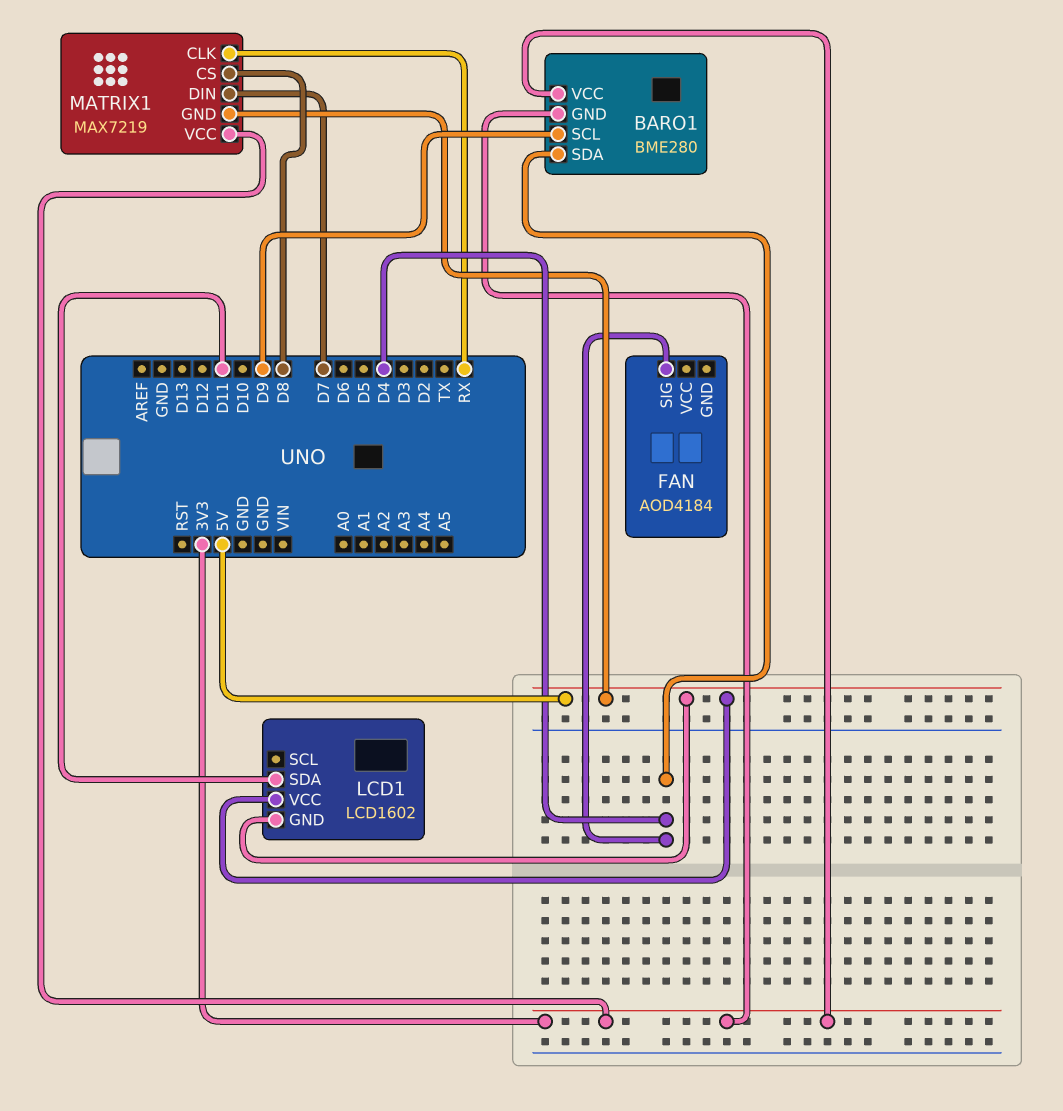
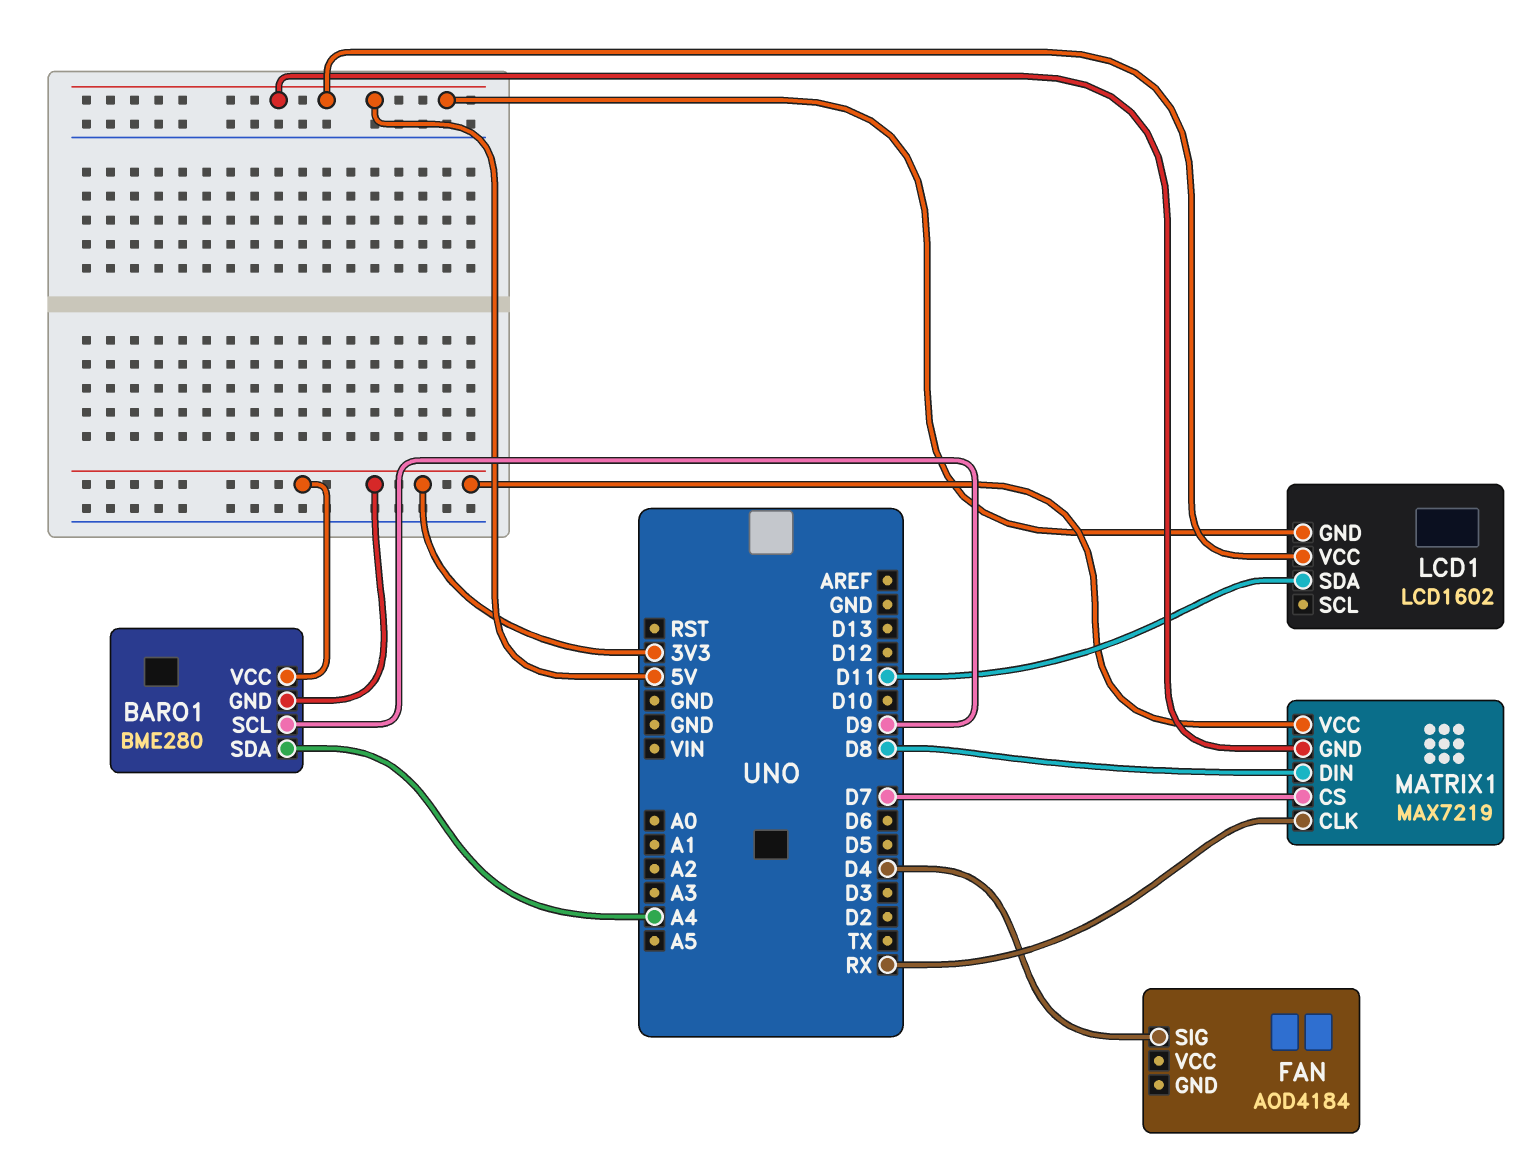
BARO1 pin SDA: D4 -> A4
MATRIX1 pin CS: D8 -> D7
MATRIX1 pin DIN: D7 -> D8

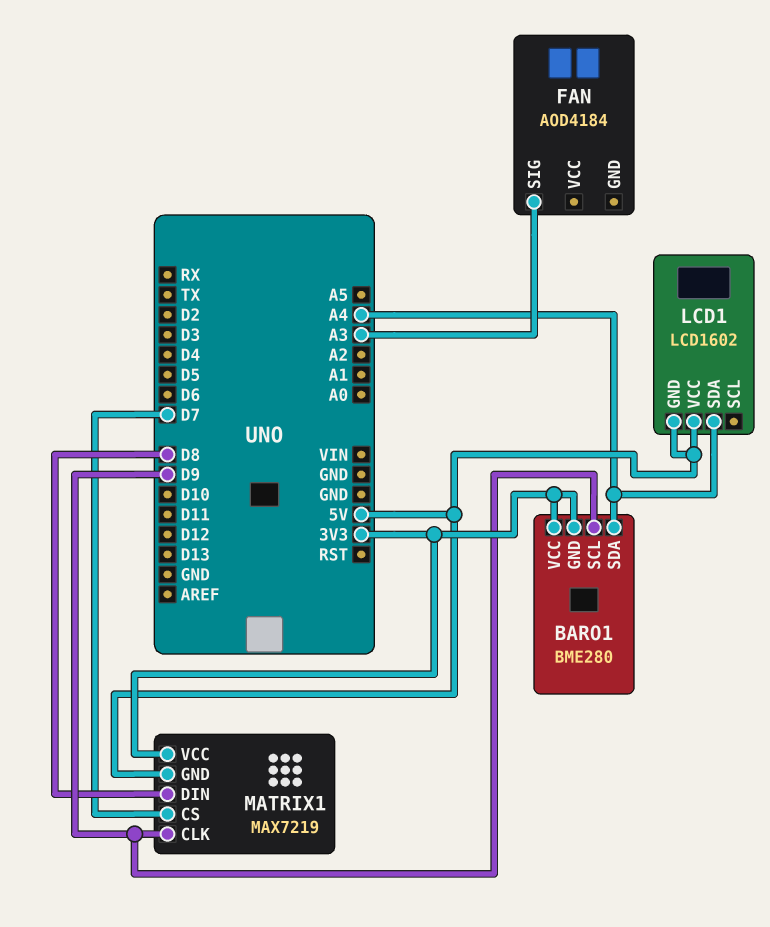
FAN pin SIG: D4 -> A3
LCD1 pin SDA: D11 -> A4
MATRIX1 pin CLK: RX -> D9

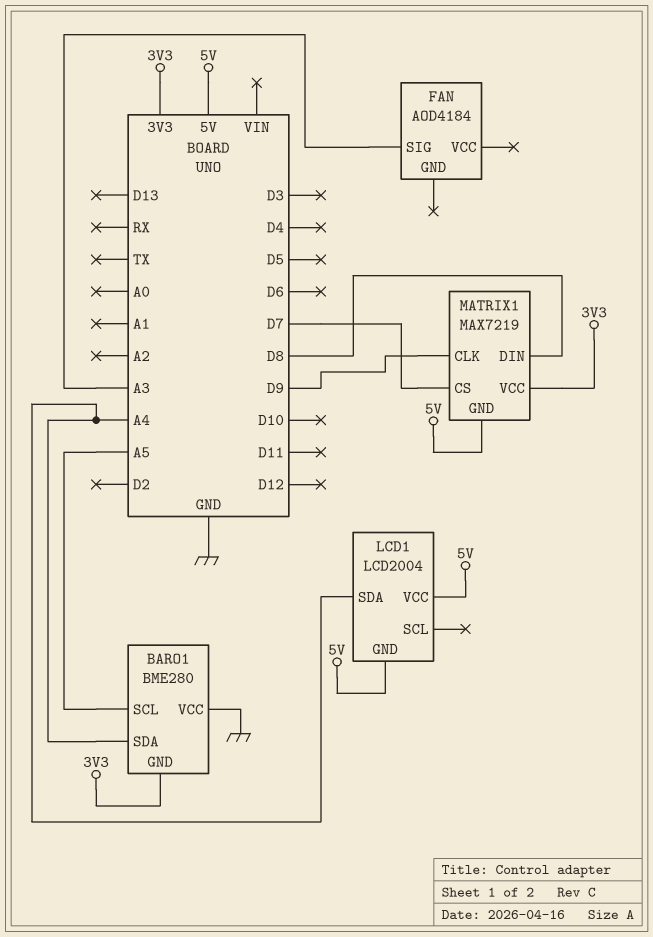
BARO1 pin SCL: D9 -> A5
BARO1 pin VCC: 3V3 -> GND
LCD1: LCD1602 -> LCD2004

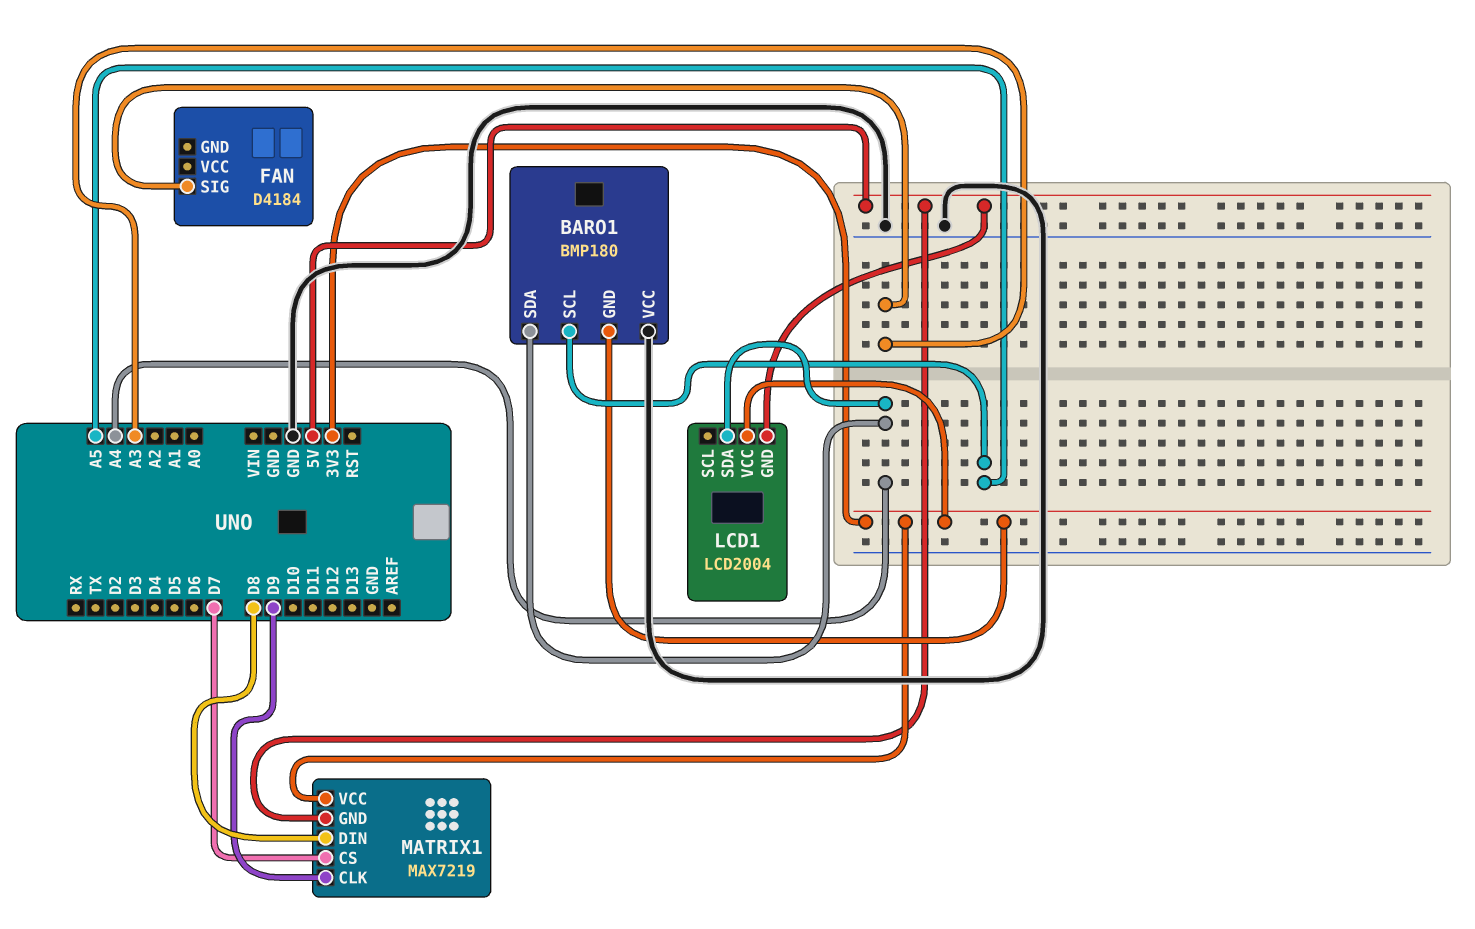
BARO1: BME280 -> BMP180
FAN: AOD4184 -> D4184
LCD1 pin VCC: 5V -> 3V3

